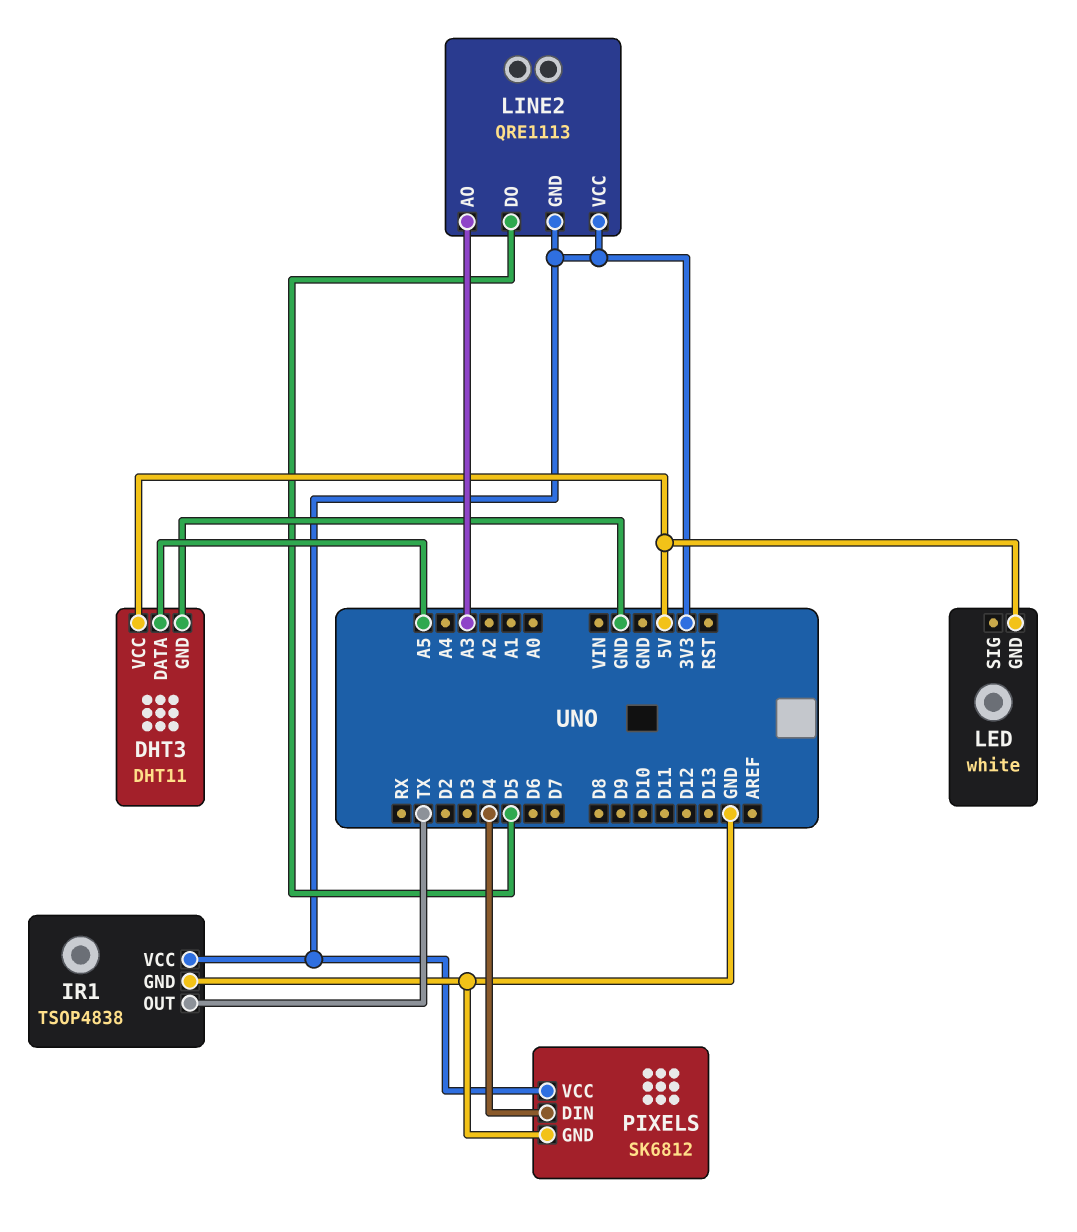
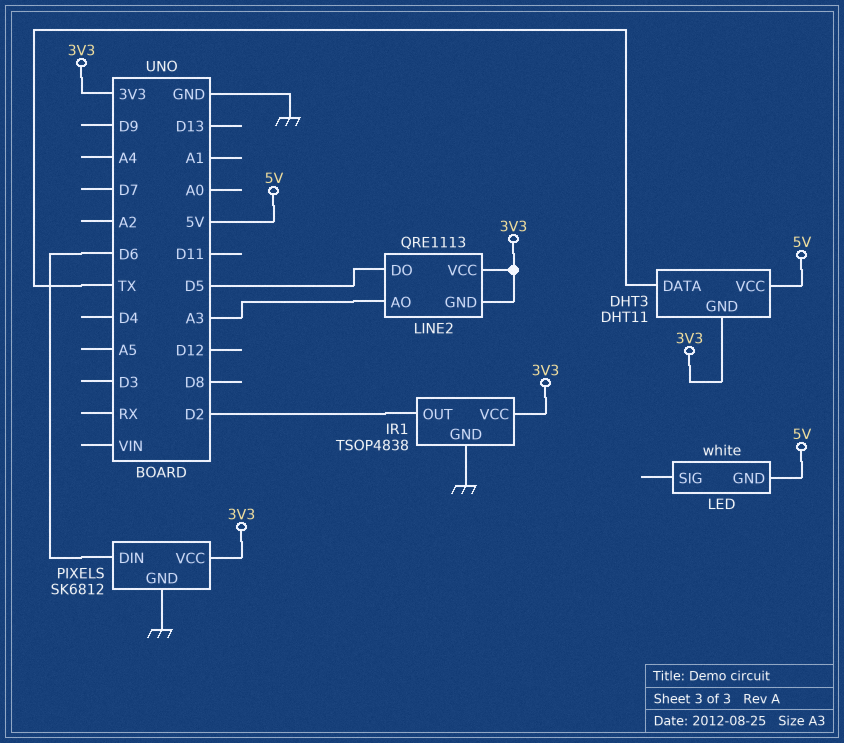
DHT3 pin DATA: A5 -> TX
DHT3 pin GND: GND -> 3V3
IR1 pin OUT: TX -> D2
PIXELS pin DIN: D4 -> D6

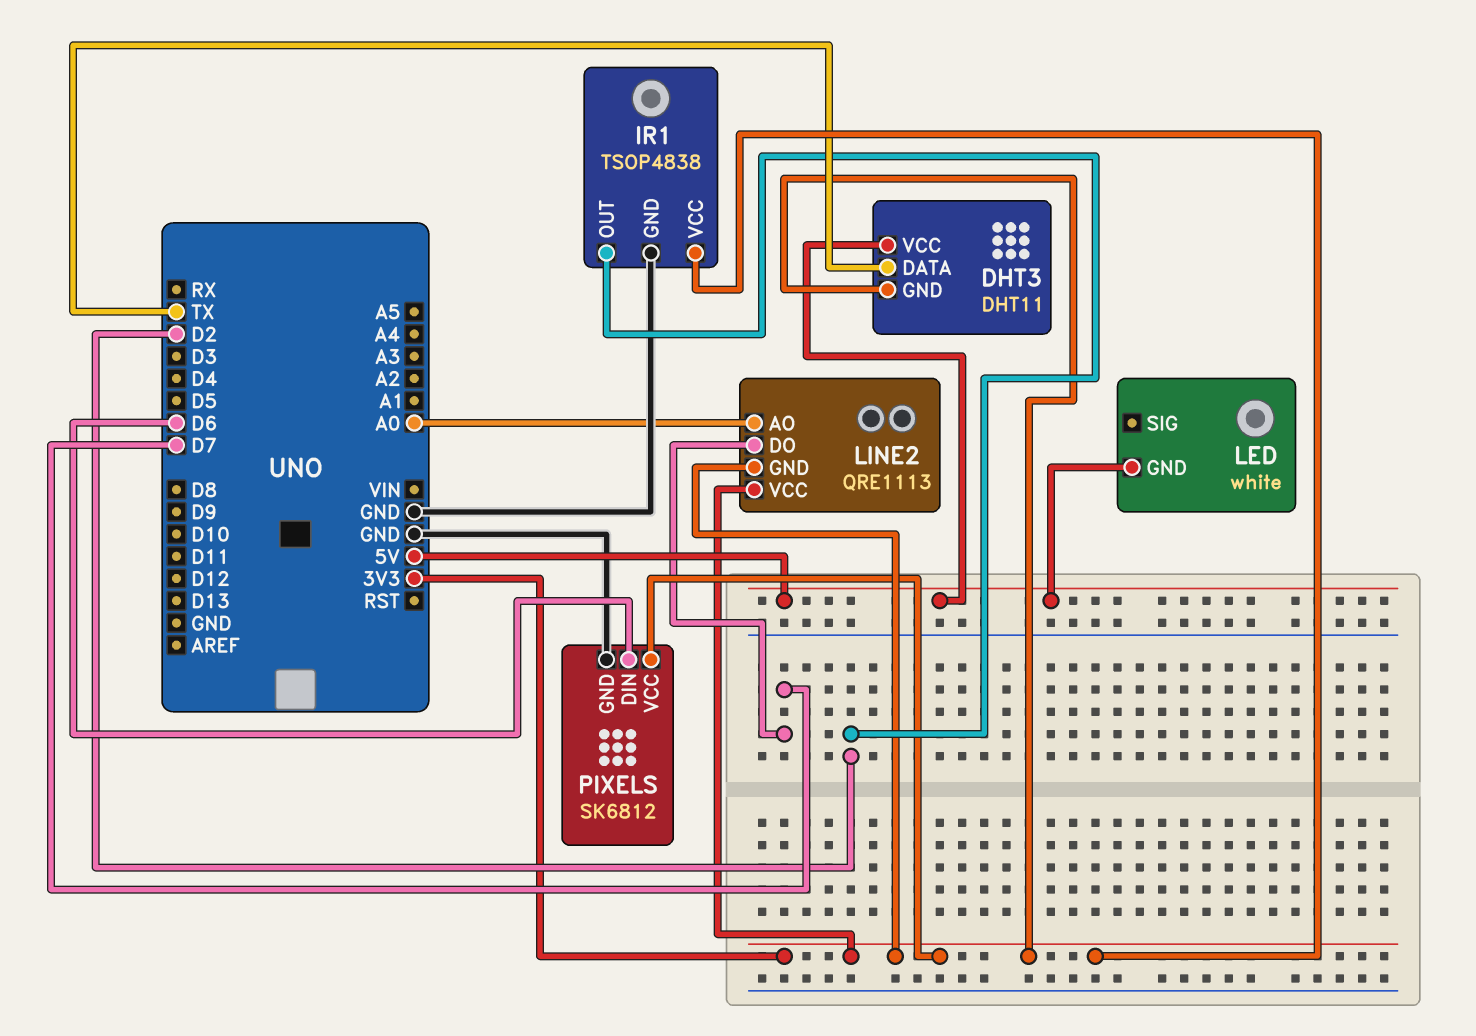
LINE2 pin AO: A3 -> A0
LINE2 pin DO: D5 -> D7

